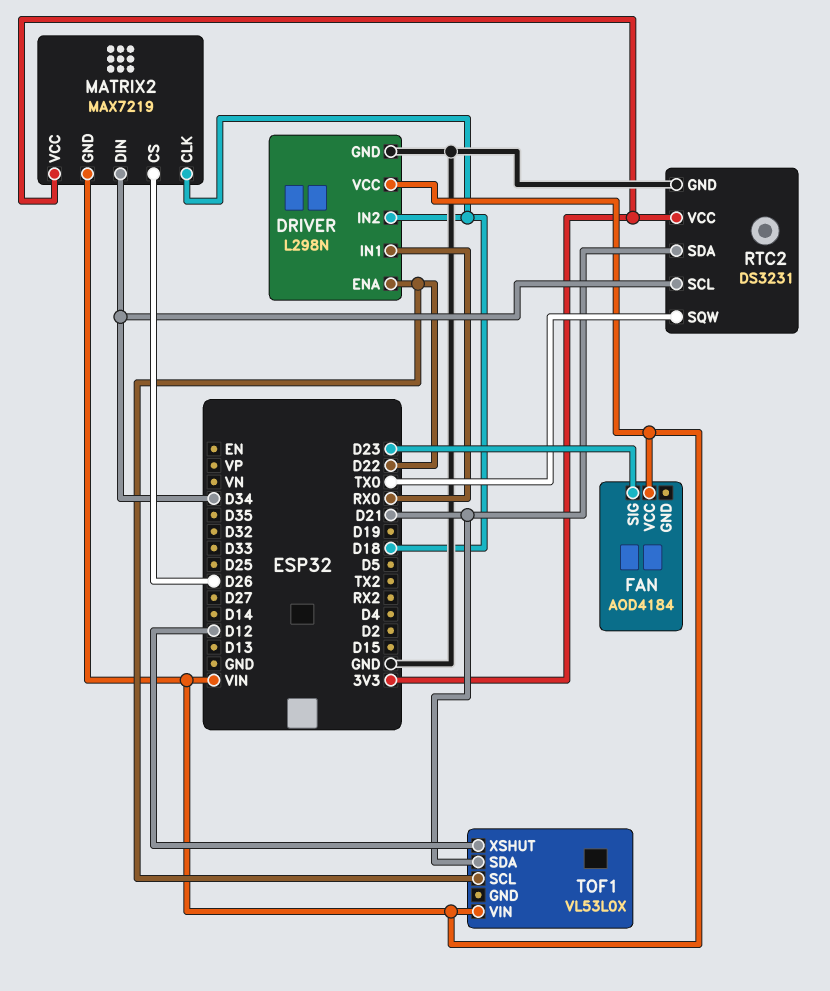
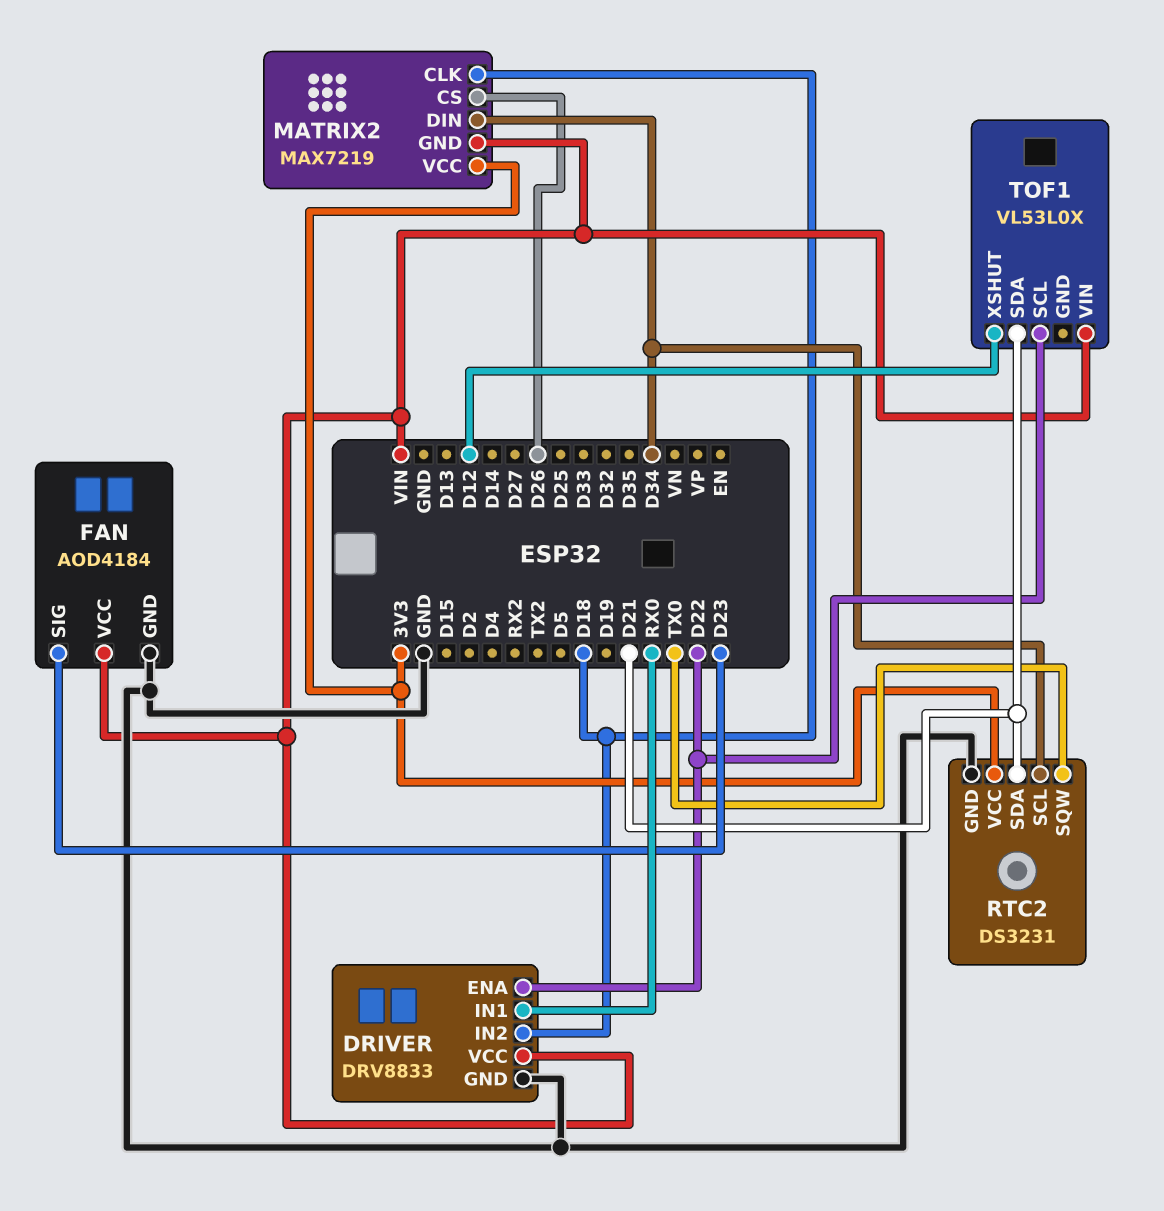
DRIVER: L298N -> DRV8833
FAN pin GND: none -> GND

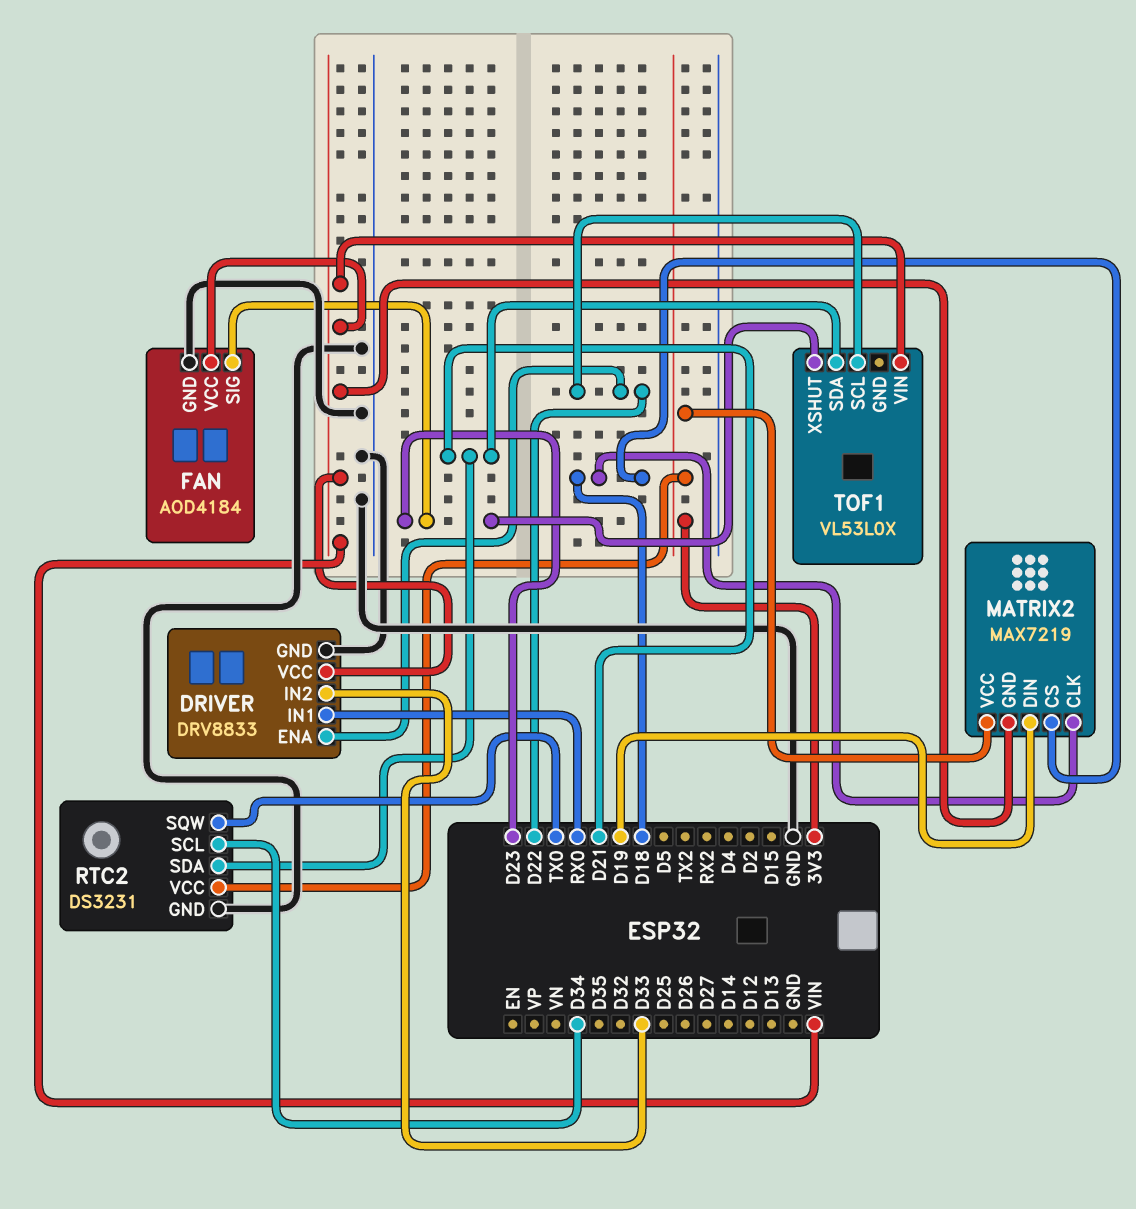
DRIVER pin IN2: D18 -> D33
MATRIX2 pin CS: D26 -> D18
MATRIX2 pin DIN: D34 -> D19
TOF1 pin XSHUT: D12 -> D23

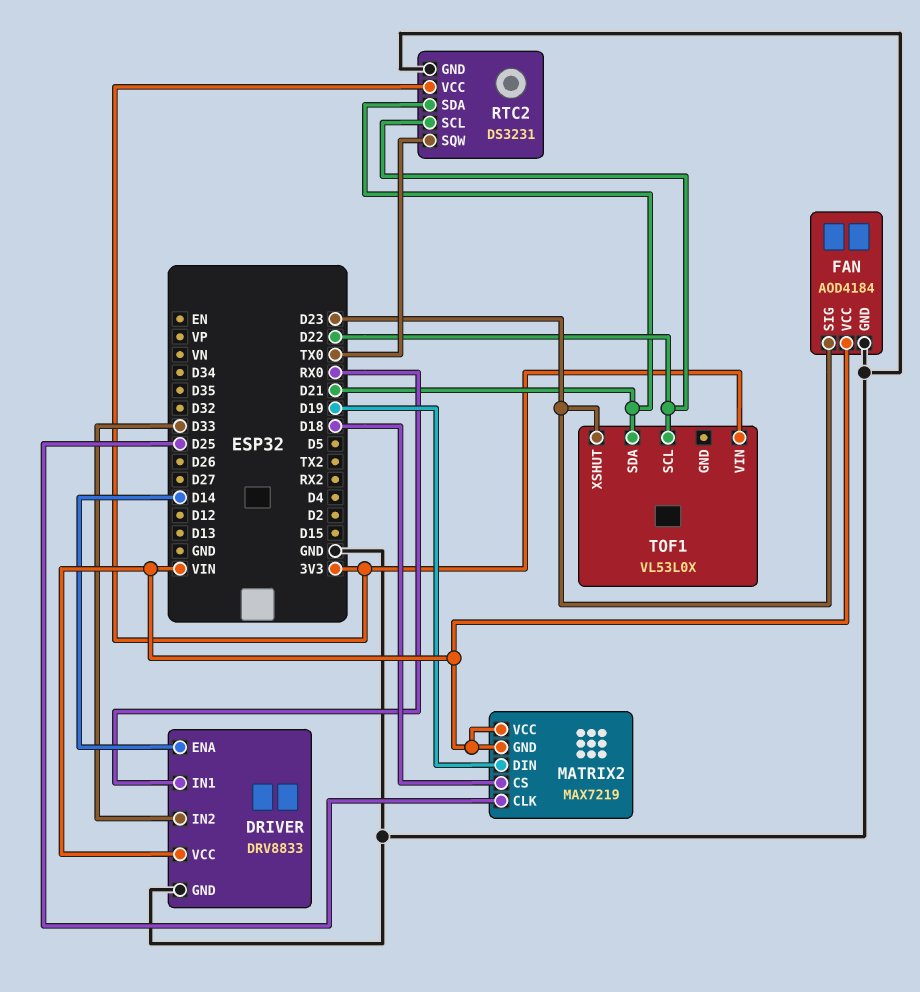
DRIVER pin ENA: D22 -> D14
MATRIX2 pin CLK: D18 -> D25
MATRIX2 pin VCC: 3V3 -> VIN
RTC2 pin SCL: D34 -> D22
TOF1 pin VIN: VIN -> 3V3

